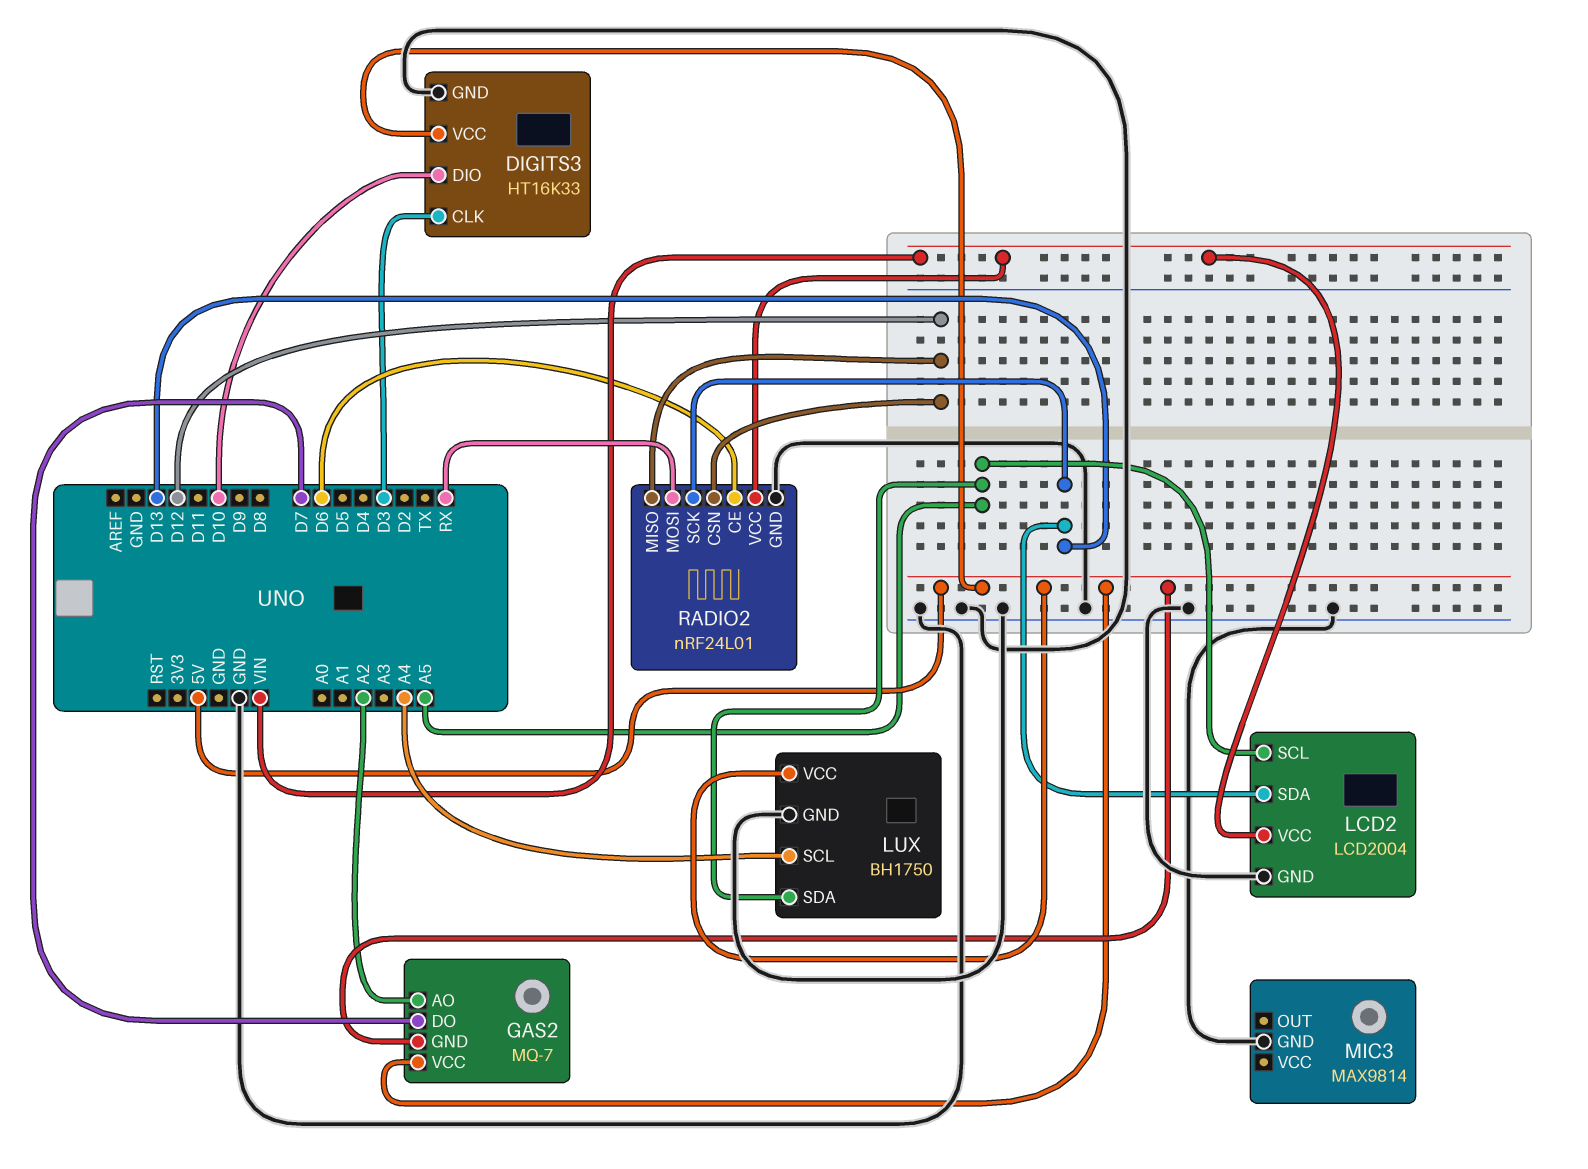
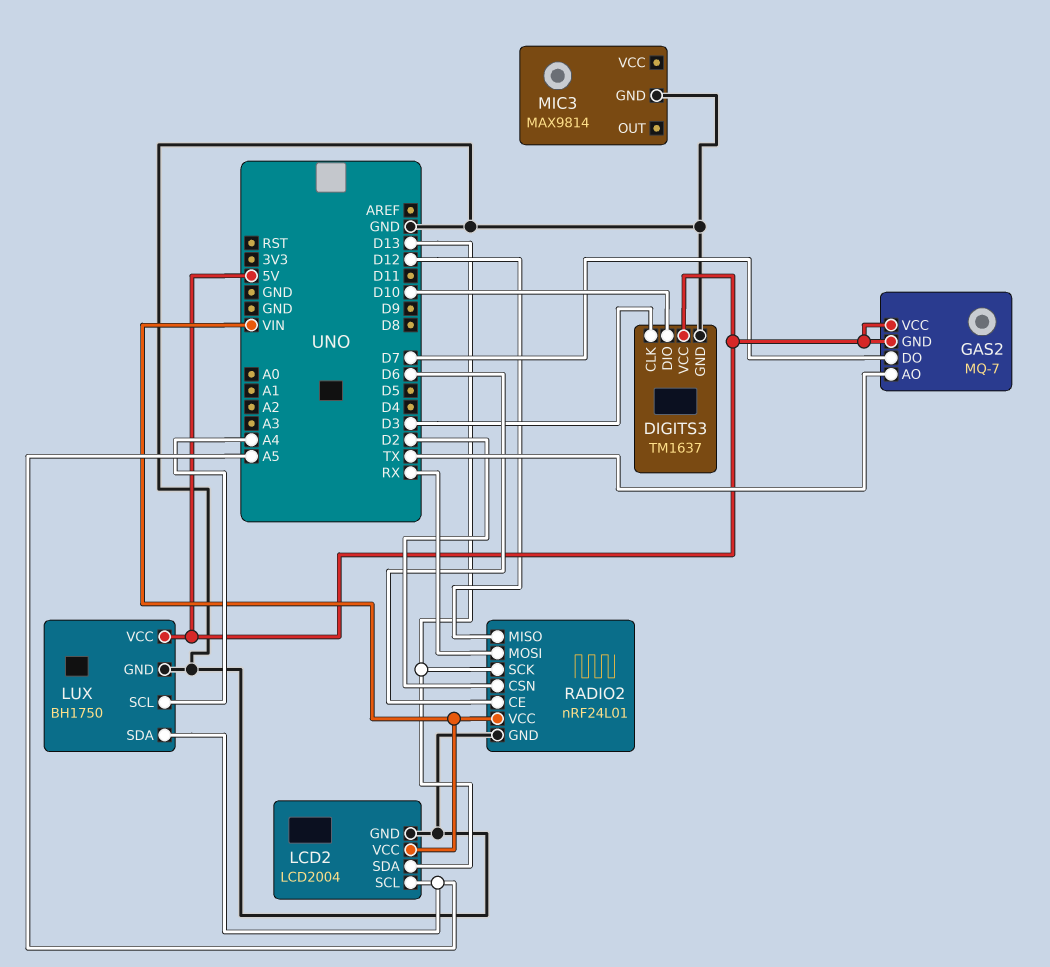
DIGITS3: HT16K33 -> TM1637
GAS2 pin AO: A2 -> TX
RADIO2 pin CSN: D12 -> D2

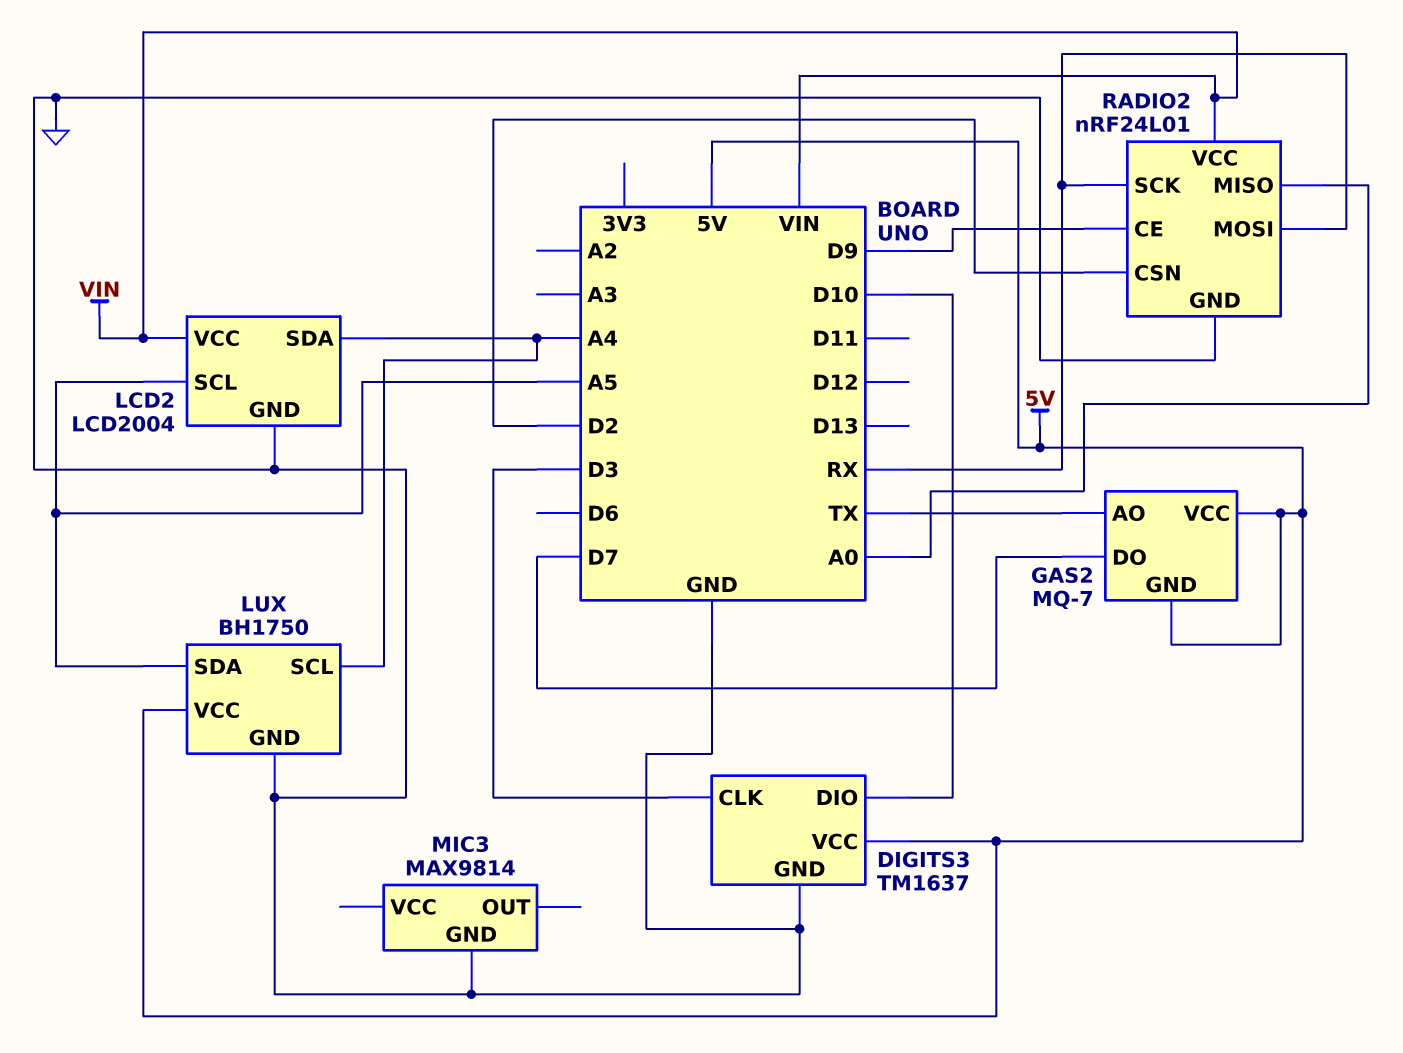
LCD2 pin SDA: D13 -> A4
RADIO2 pin CE: D6 -> D9
RADIO2 pin MISO: D12 -> A0
RADIO2 pin SCK: D13 -> RX

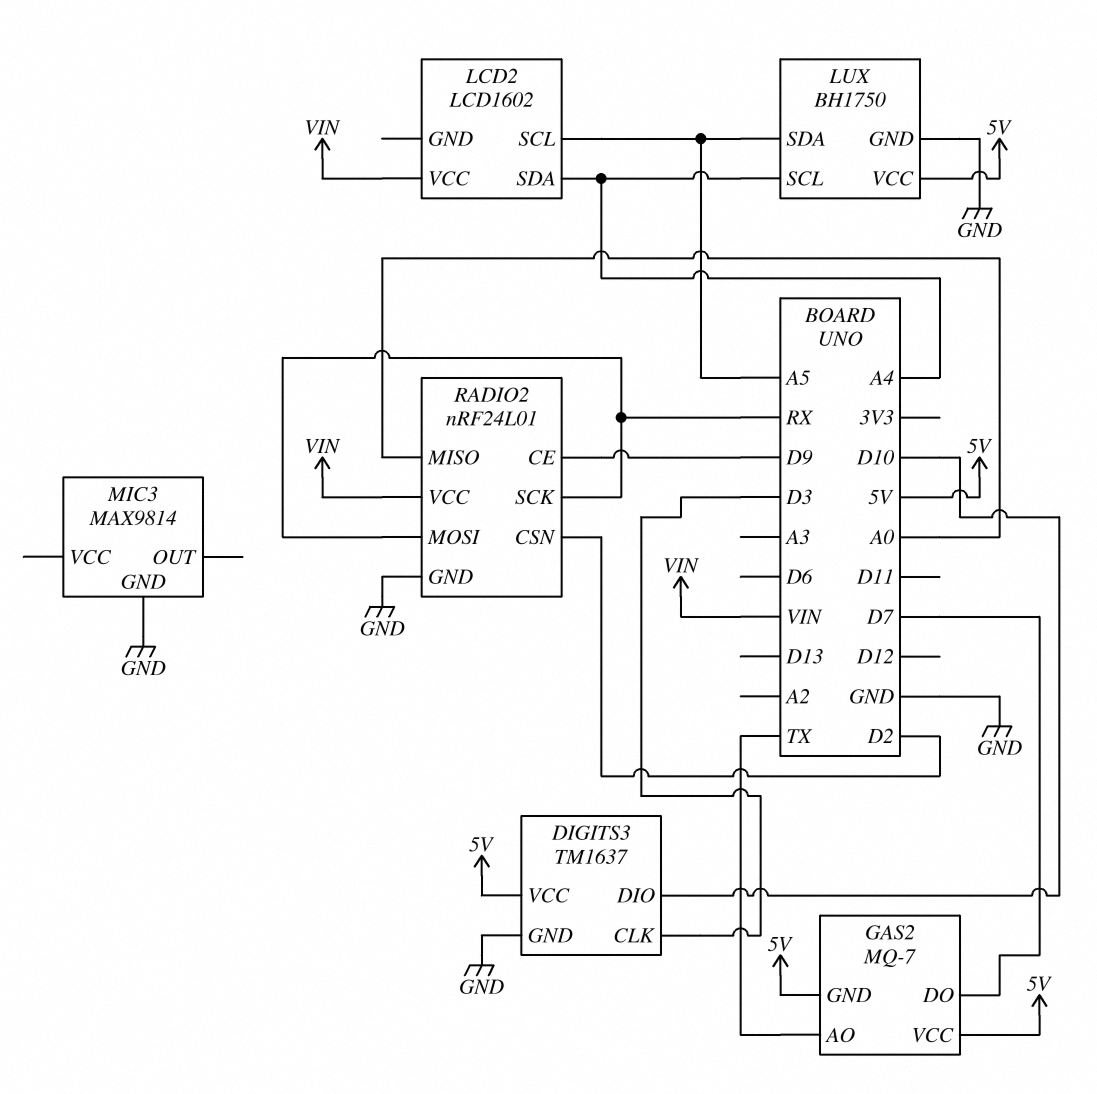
LCD2: LCD2004 -> LCD1602
LCD2 pin GND: GND -> none

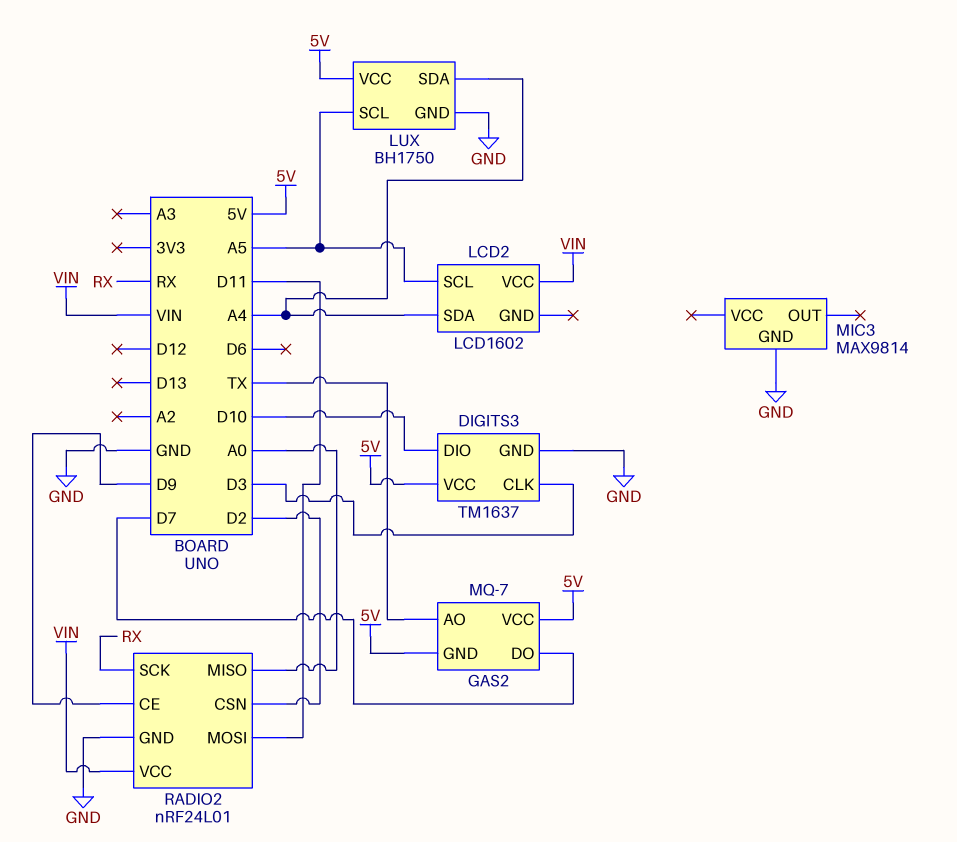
LUX pin SCL: A4 -> A5
LUX pin SDA: A5 -> A4
RADIO2 pin MOSI: RX -> D11

